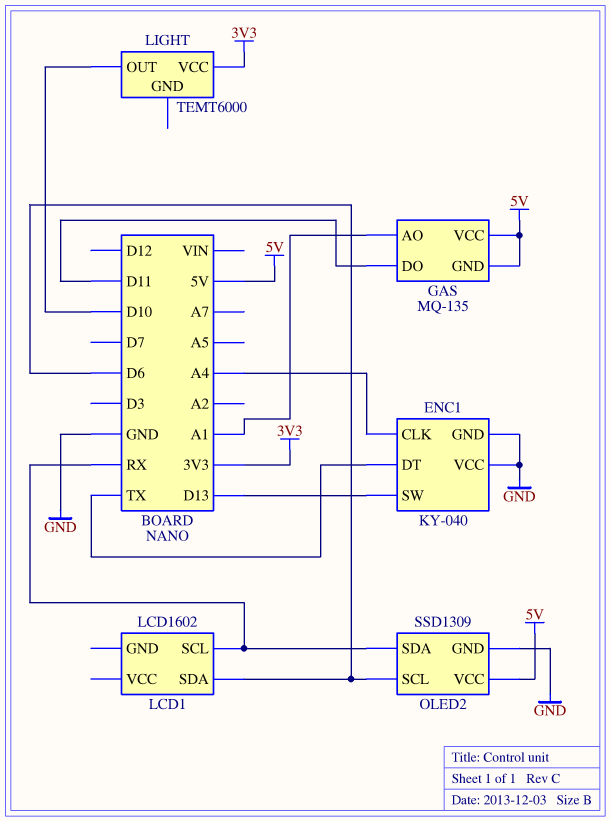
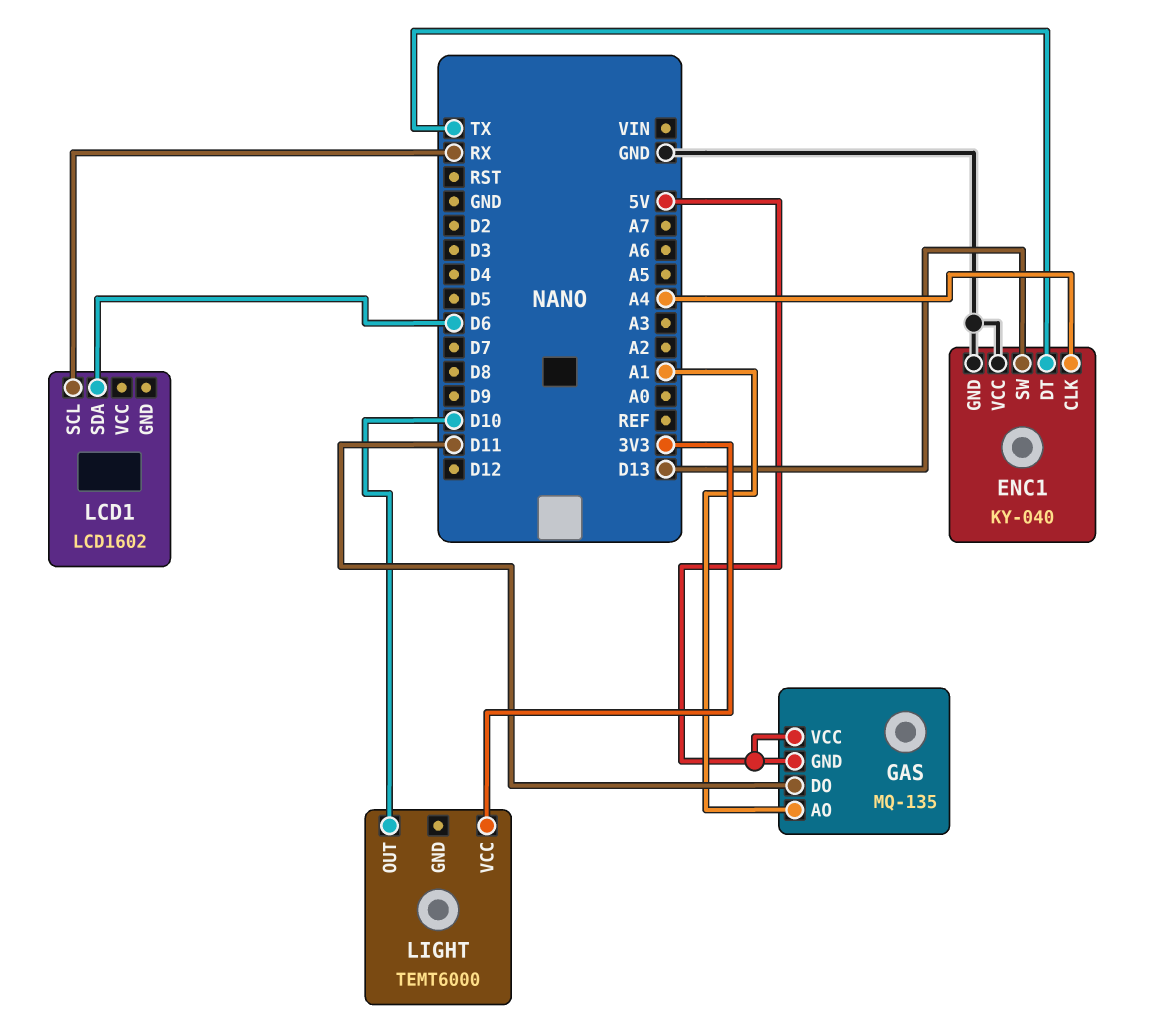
OLED2: SSD1309 -> none
OLED2 pin GND: GND -> none
OLED2 pin SCL: D6 -> none
OLED2 pin SDA: RX -> none
OLED2 pin VCC: 5V -> none

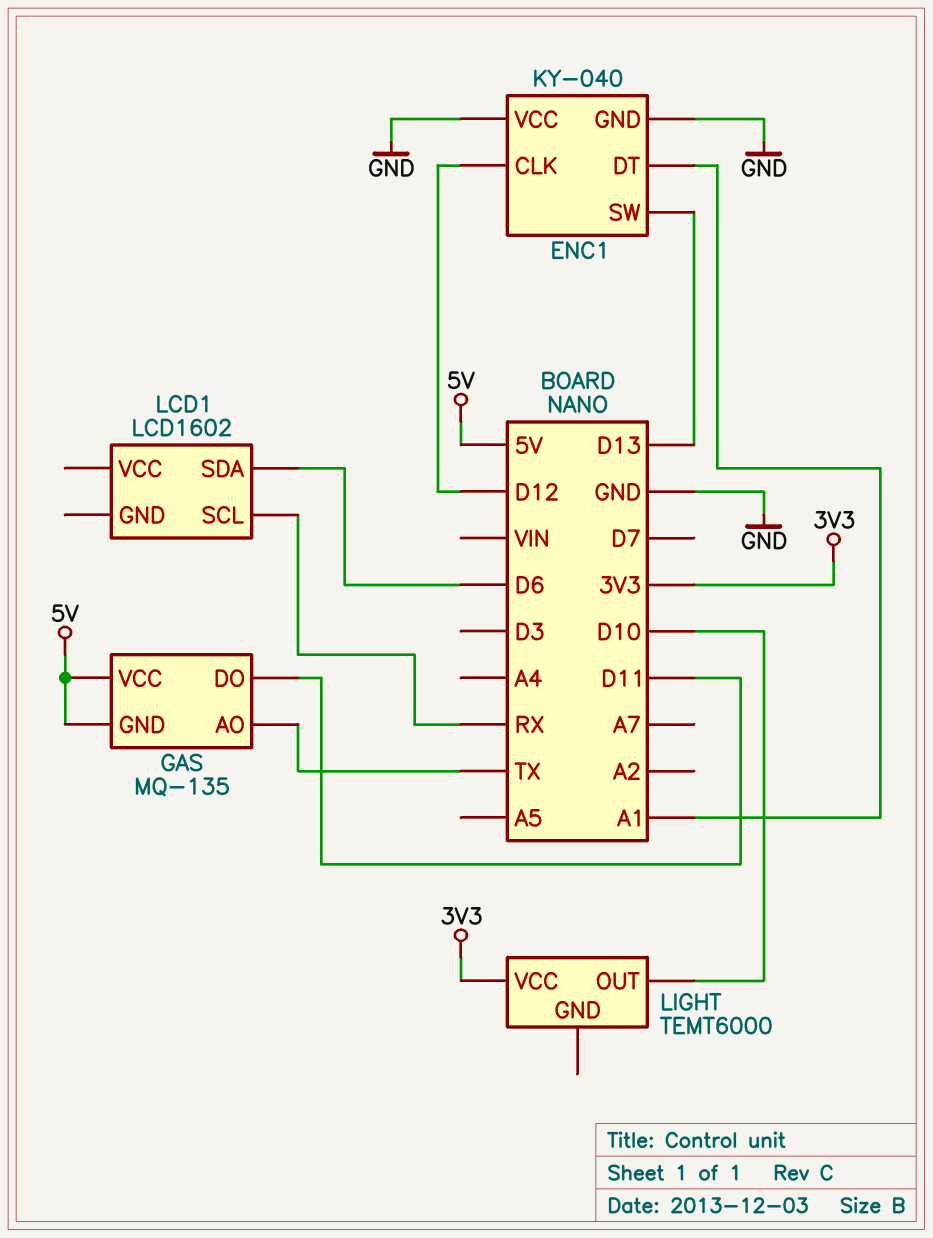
ENC1 pin CLK: A4 -> D12
ENC1 pin DT: TX -> A1
GAS pin AO: A1 -> TX

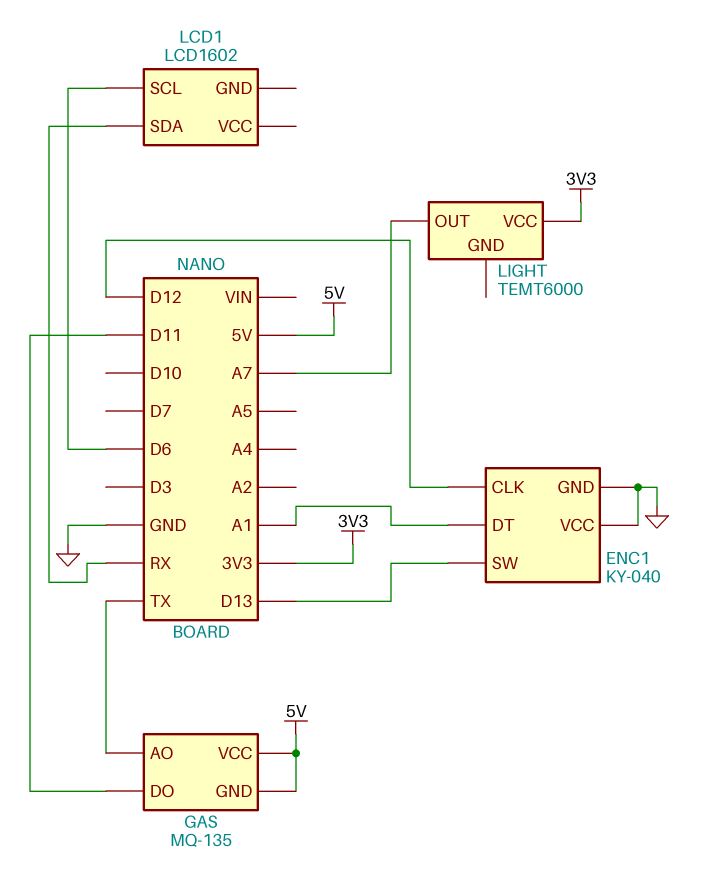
LCD1 pin SCL: RX -> D6
LCD1 pin SDA: D6 -> RX
LIGHT pin OUT: D10 -> A7

